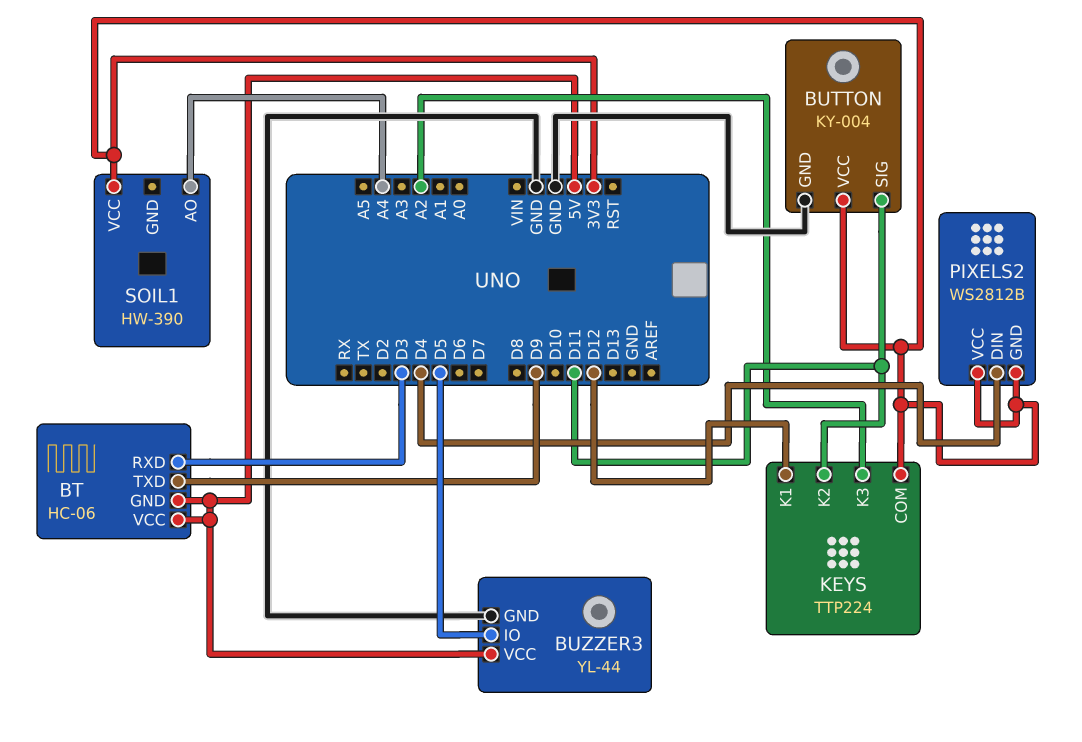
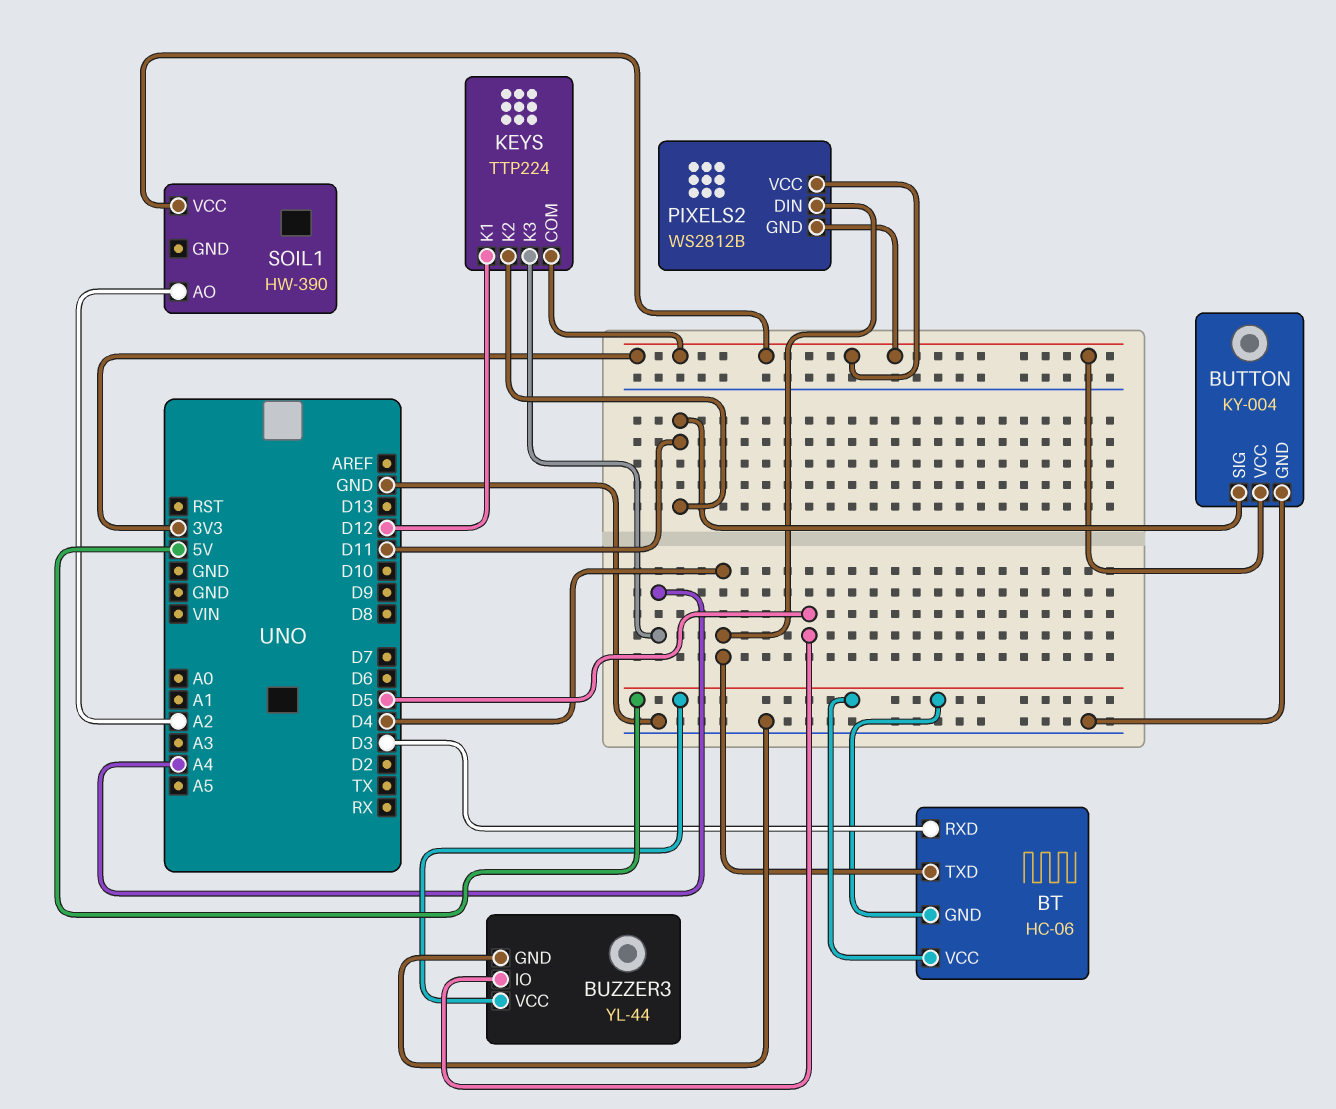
BT pin TXD: D9 -> D4
KEYS pin K3: A2 -> A4
SOIL1 pin AO: A4 -> A2

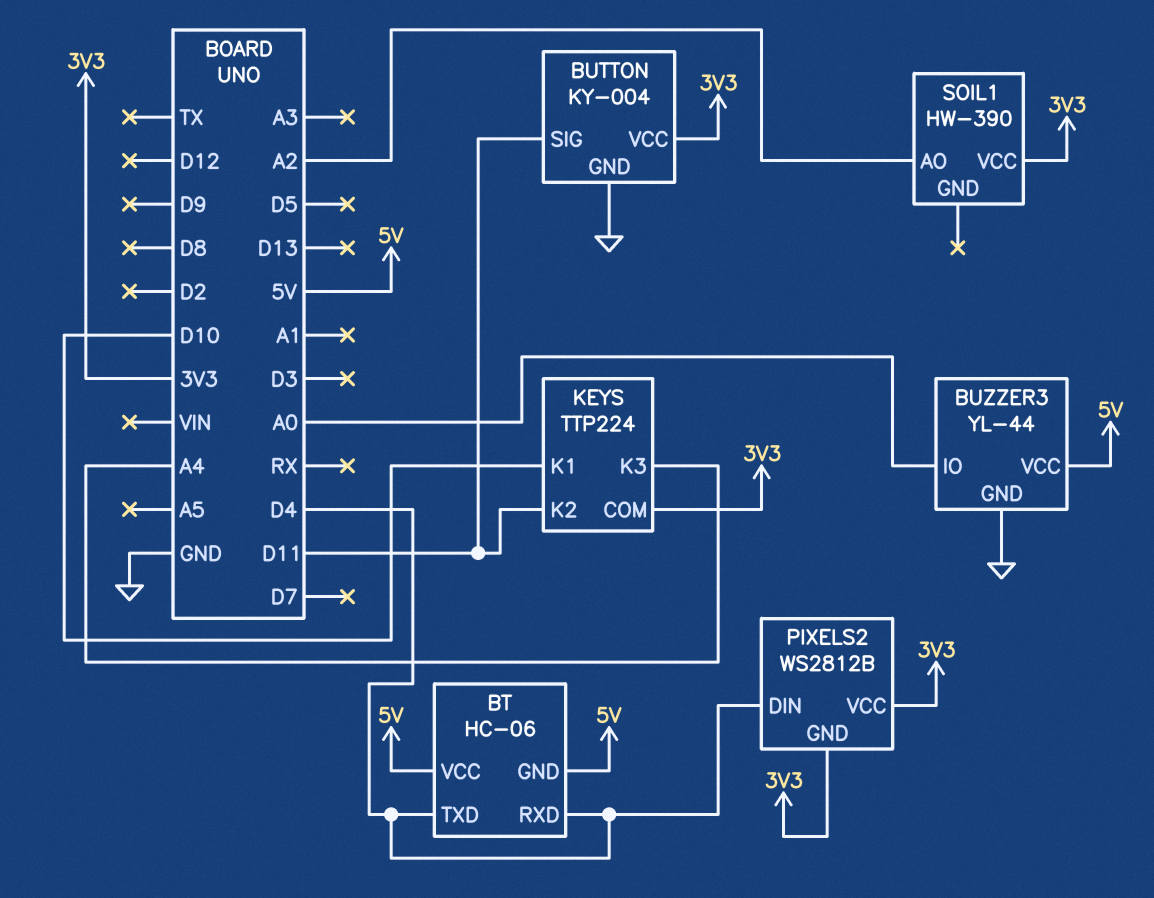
BT pin RXD: D3 -> D4
BUZZER3 pin IO: D5 -> A0
KEYS pin K1: D12 -> D10

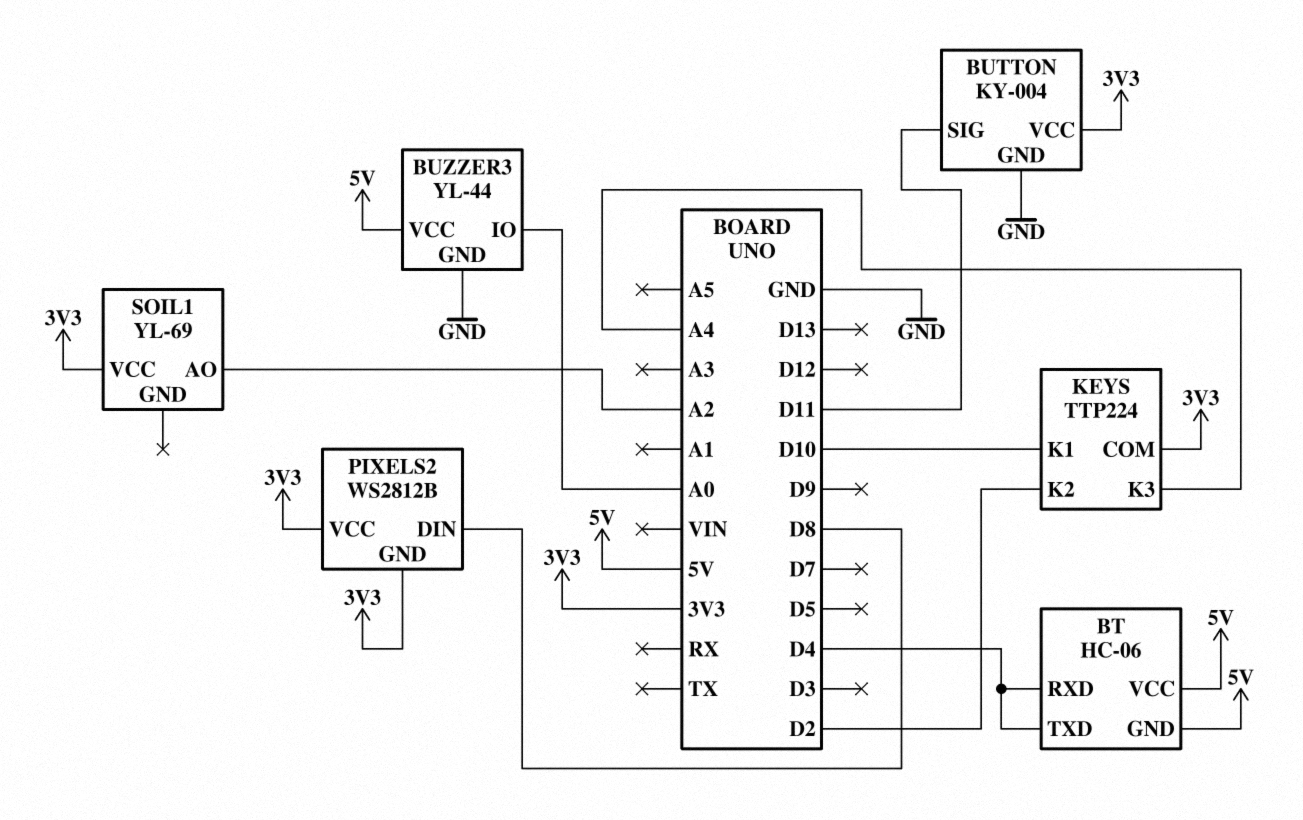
KEYS pin K2: D11 -> D2
PIXELS2 pin DIN: D4 -> D8
SOIL1: HW-390 -> YL-69

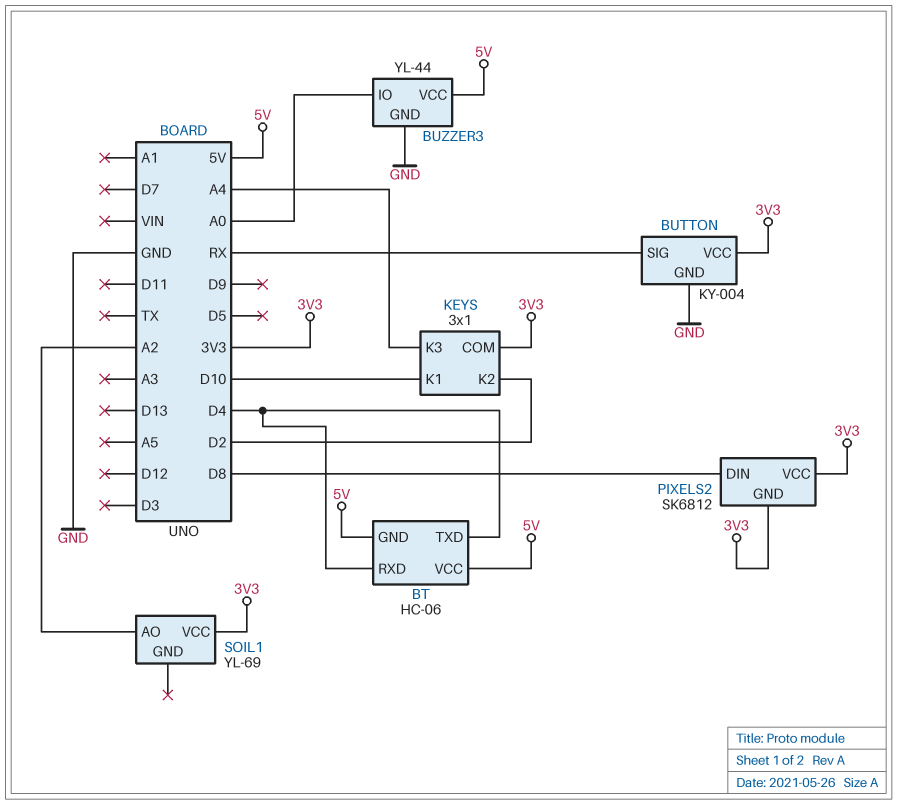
BUTTON pin SIG: D11 -> RX
KEYS: TTP224 -> 3x1
PIXELS2: WS2812B -> SK6812

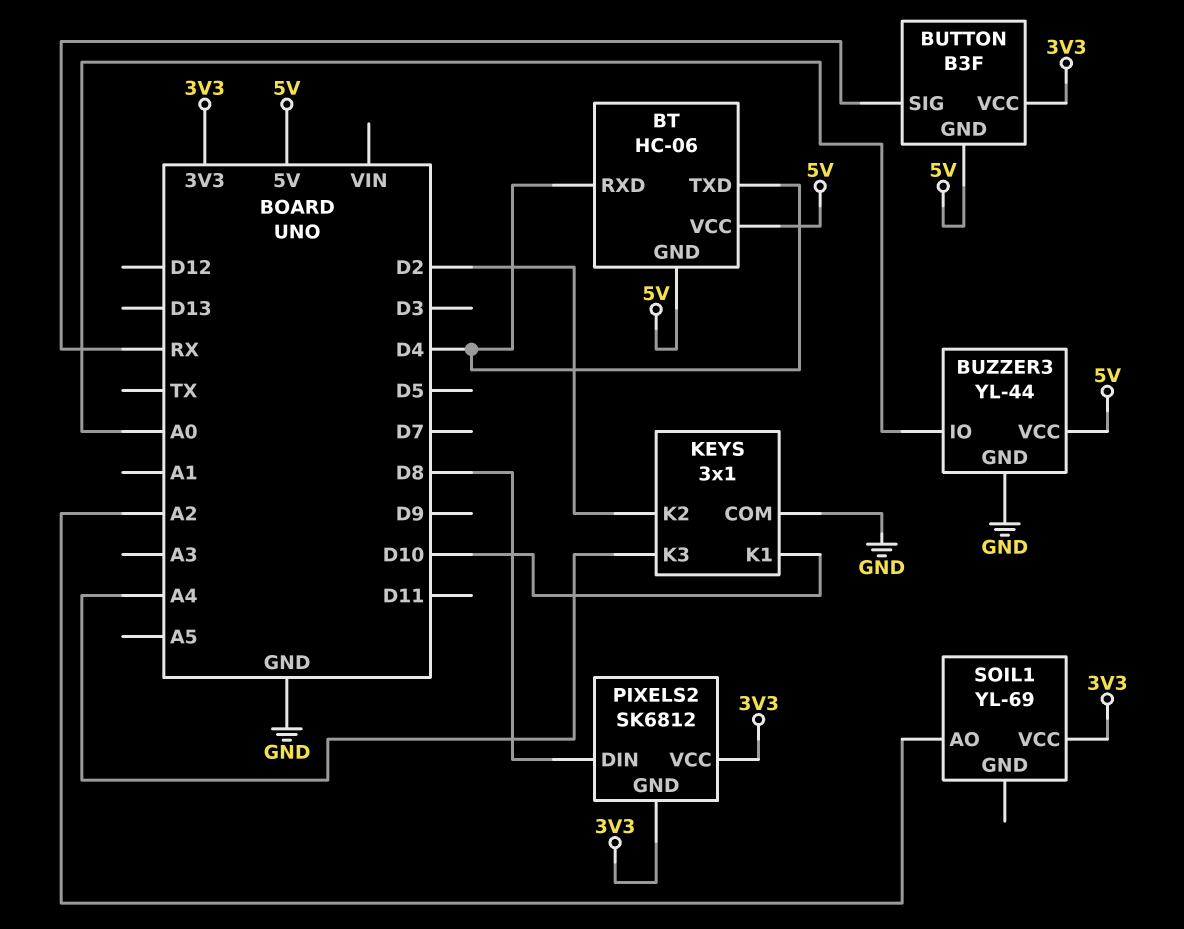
BUTTON: KY-004 -> B3F
BUTTON pin GND: GND -> 5V
KEYS pin COM: 3V3 -> GND

